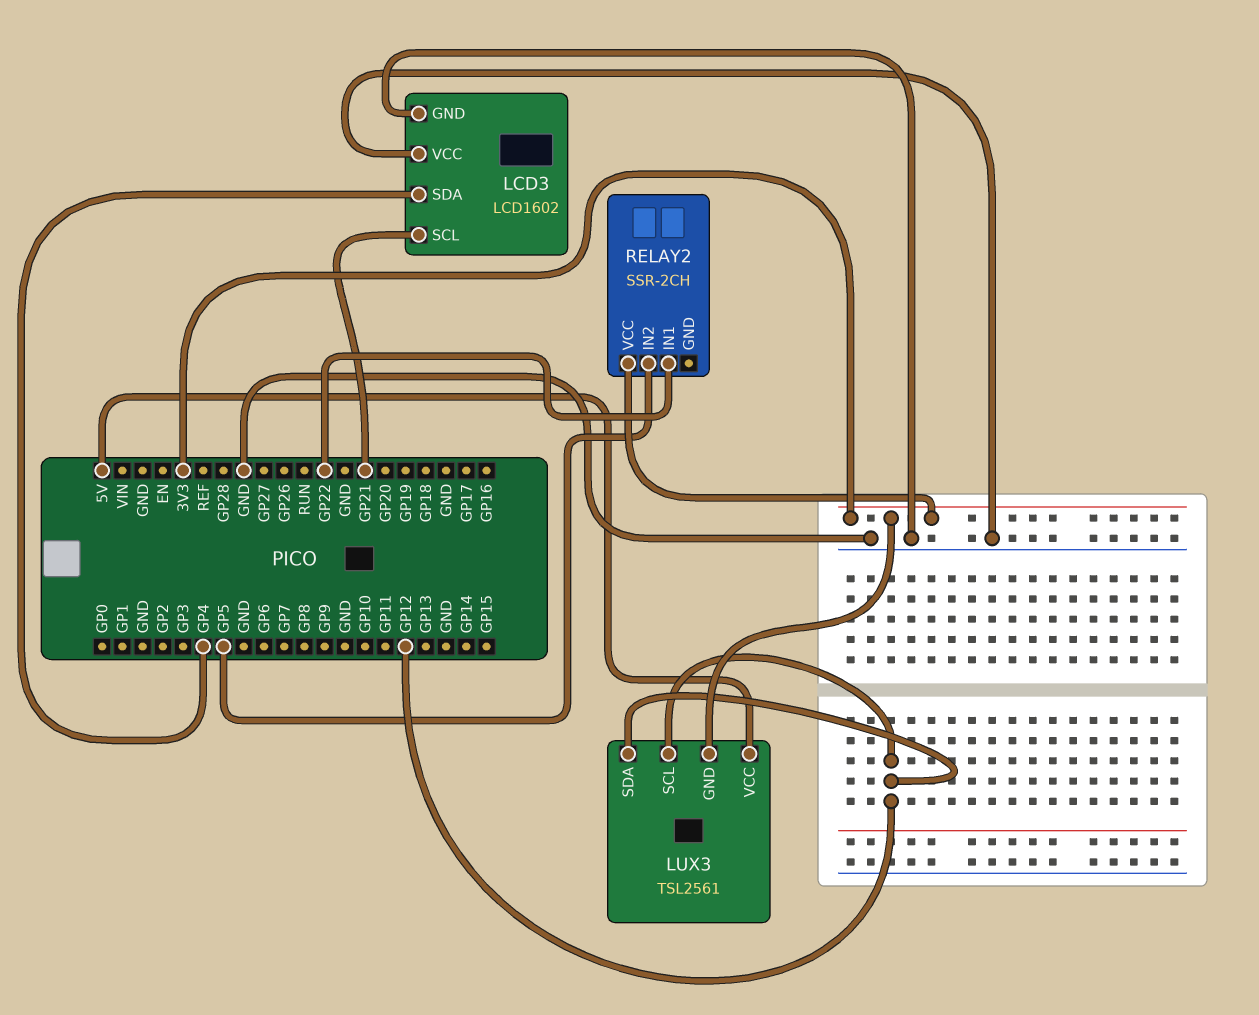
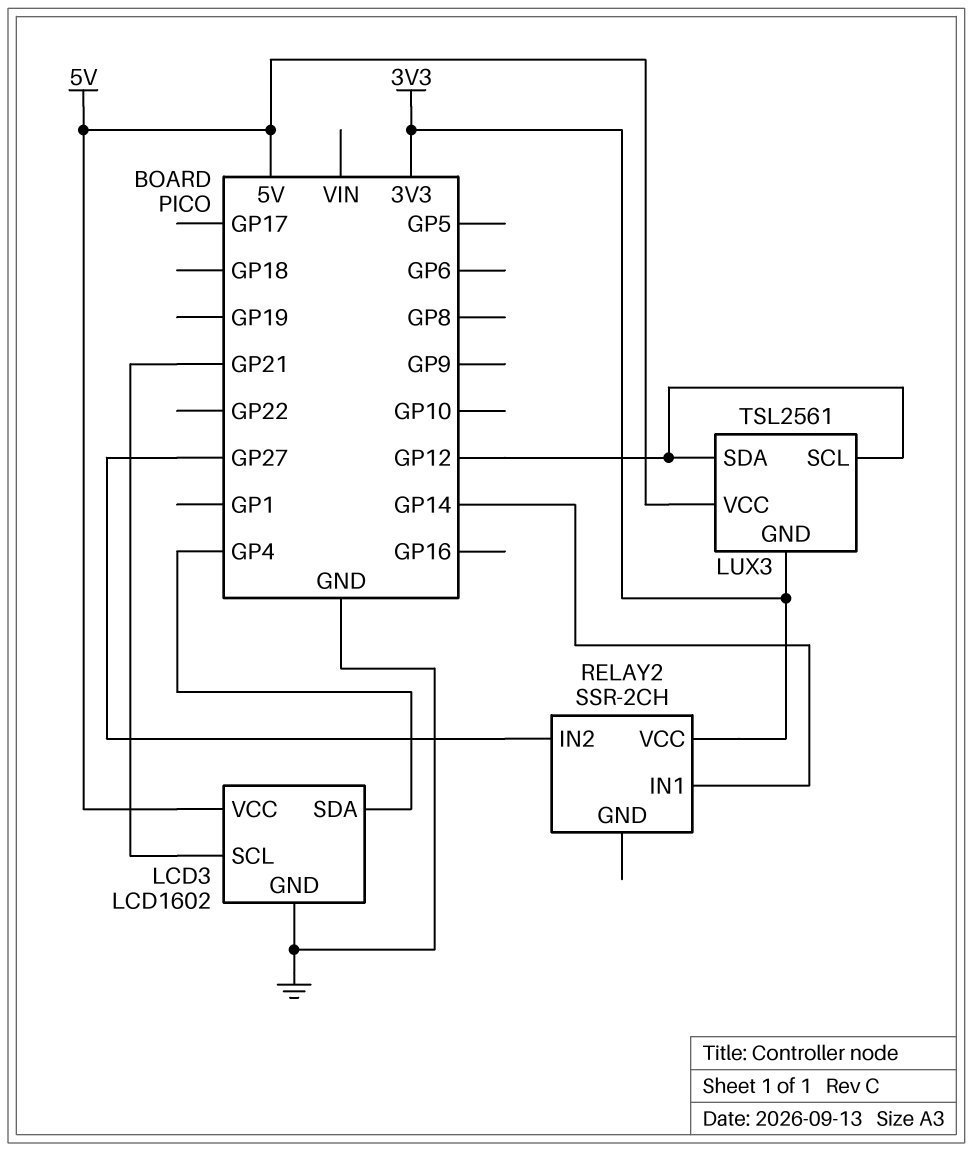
LCD3 pin VCC: GND -> 5V
RELAY2 pin IN1: GP22 -> GP14
RELAY2 pin IN2: GP5 -> GP27

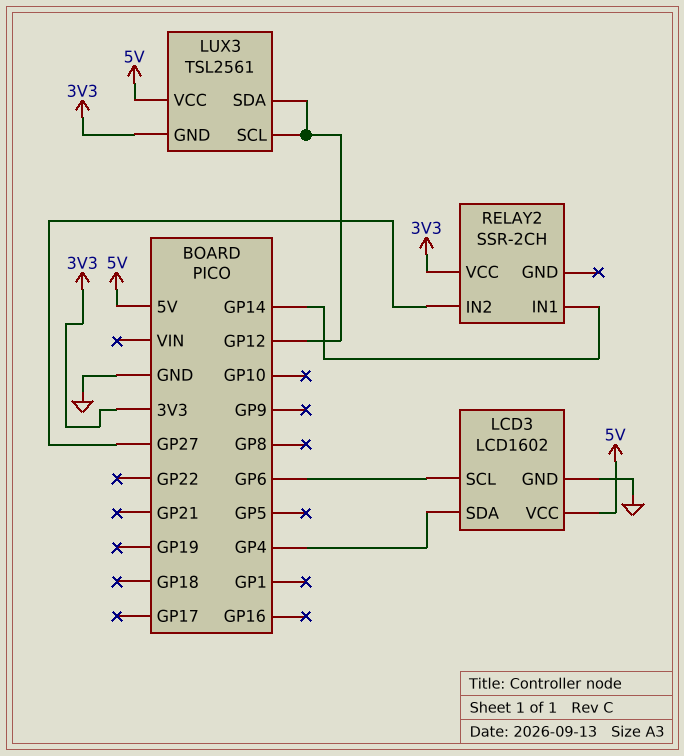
LCD3 pin SCL: GP21 -> GP6

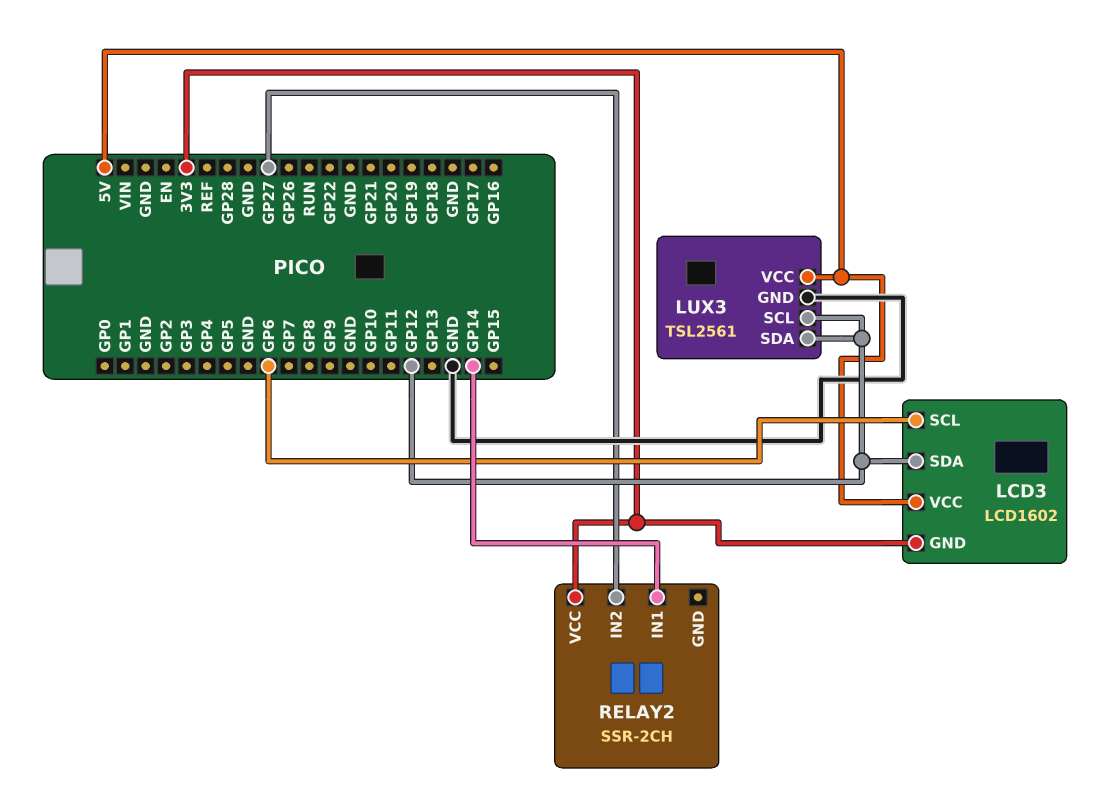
LCD3 pin GND: GND -> 3V3
LCD3 pin SDA: GP4 -> GP12
LUX3 pin GND: 3V3 -> GND

